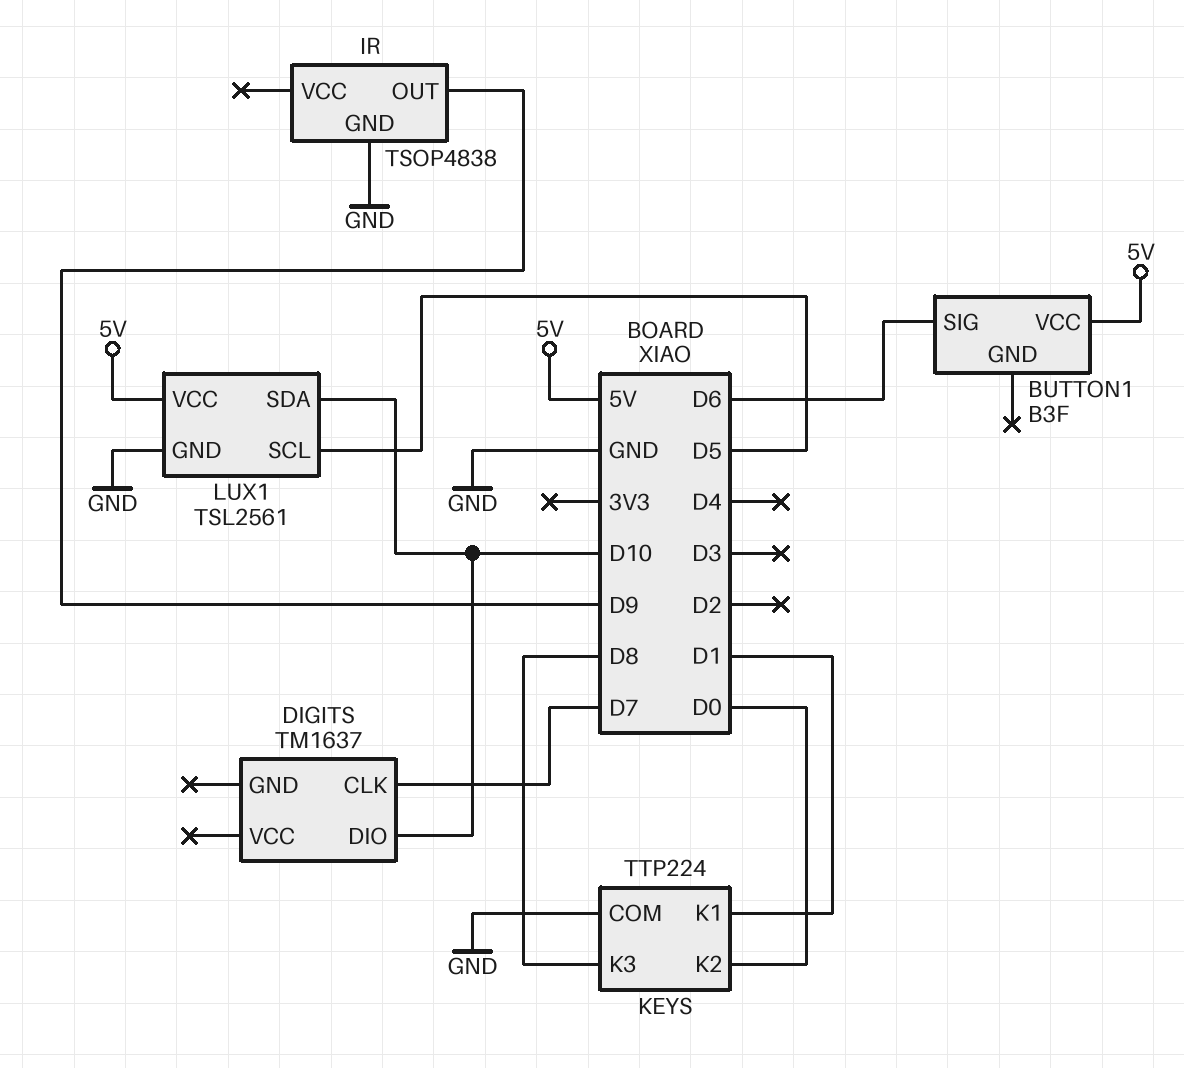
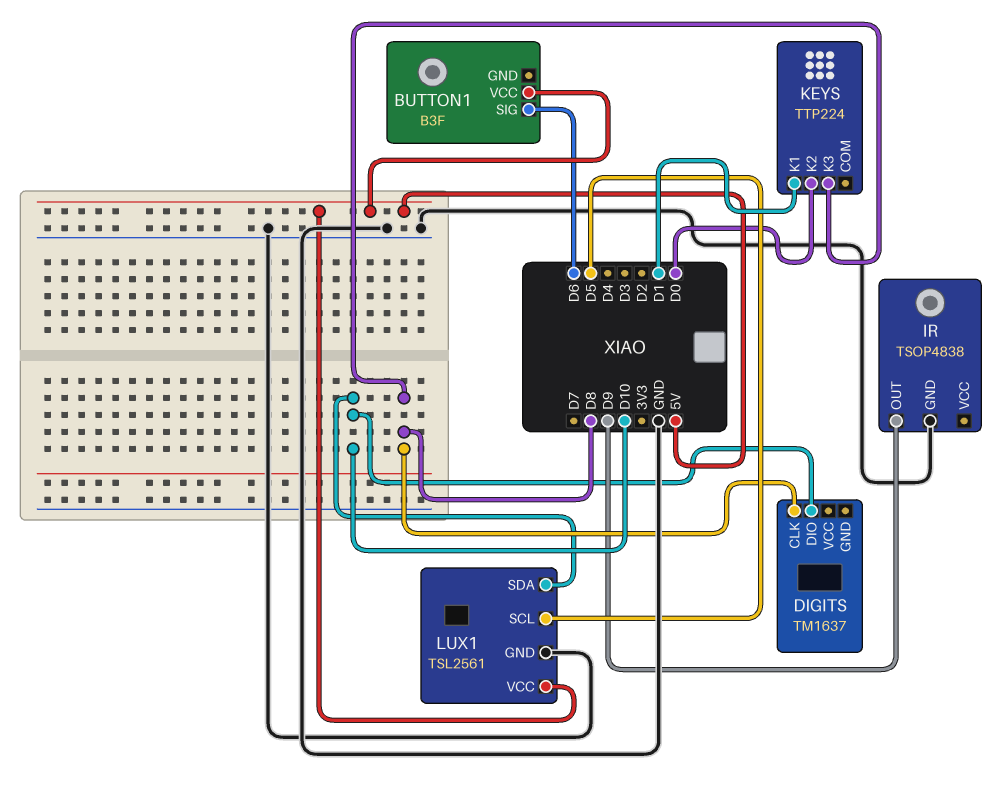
DIGITS pin CLK: D7 -> D8
KEYS pin COM: GND -> none

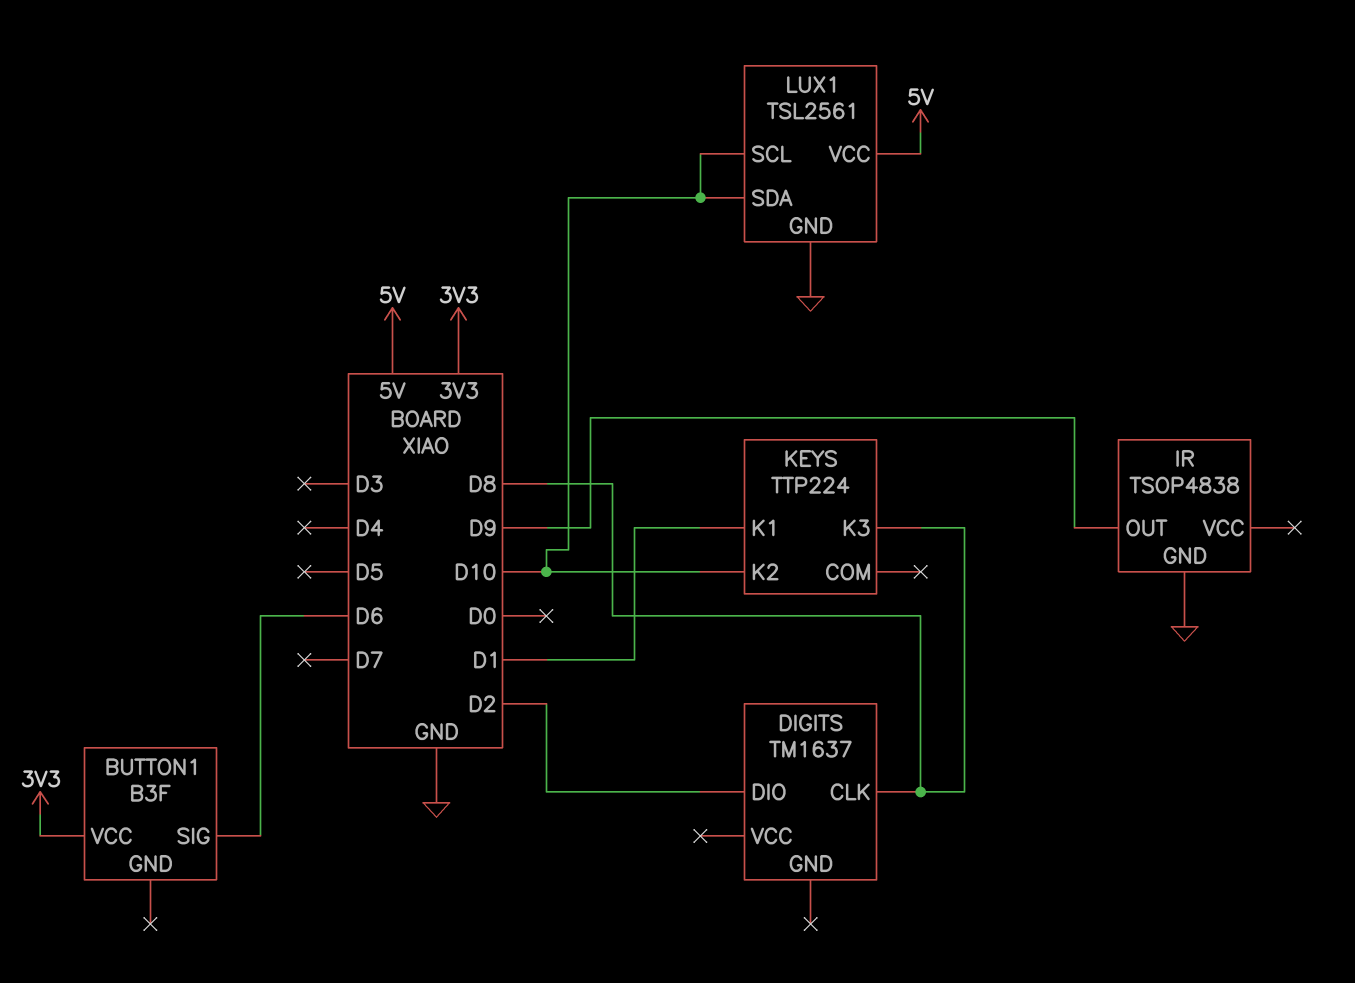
BUTTON1 pin VCC: 5V -> 3V3
DIGITS pin DIO: D10 -> D2
KEYS pin K2: D0 -> D10
LUX1 pin SCL: D5 -> D10

